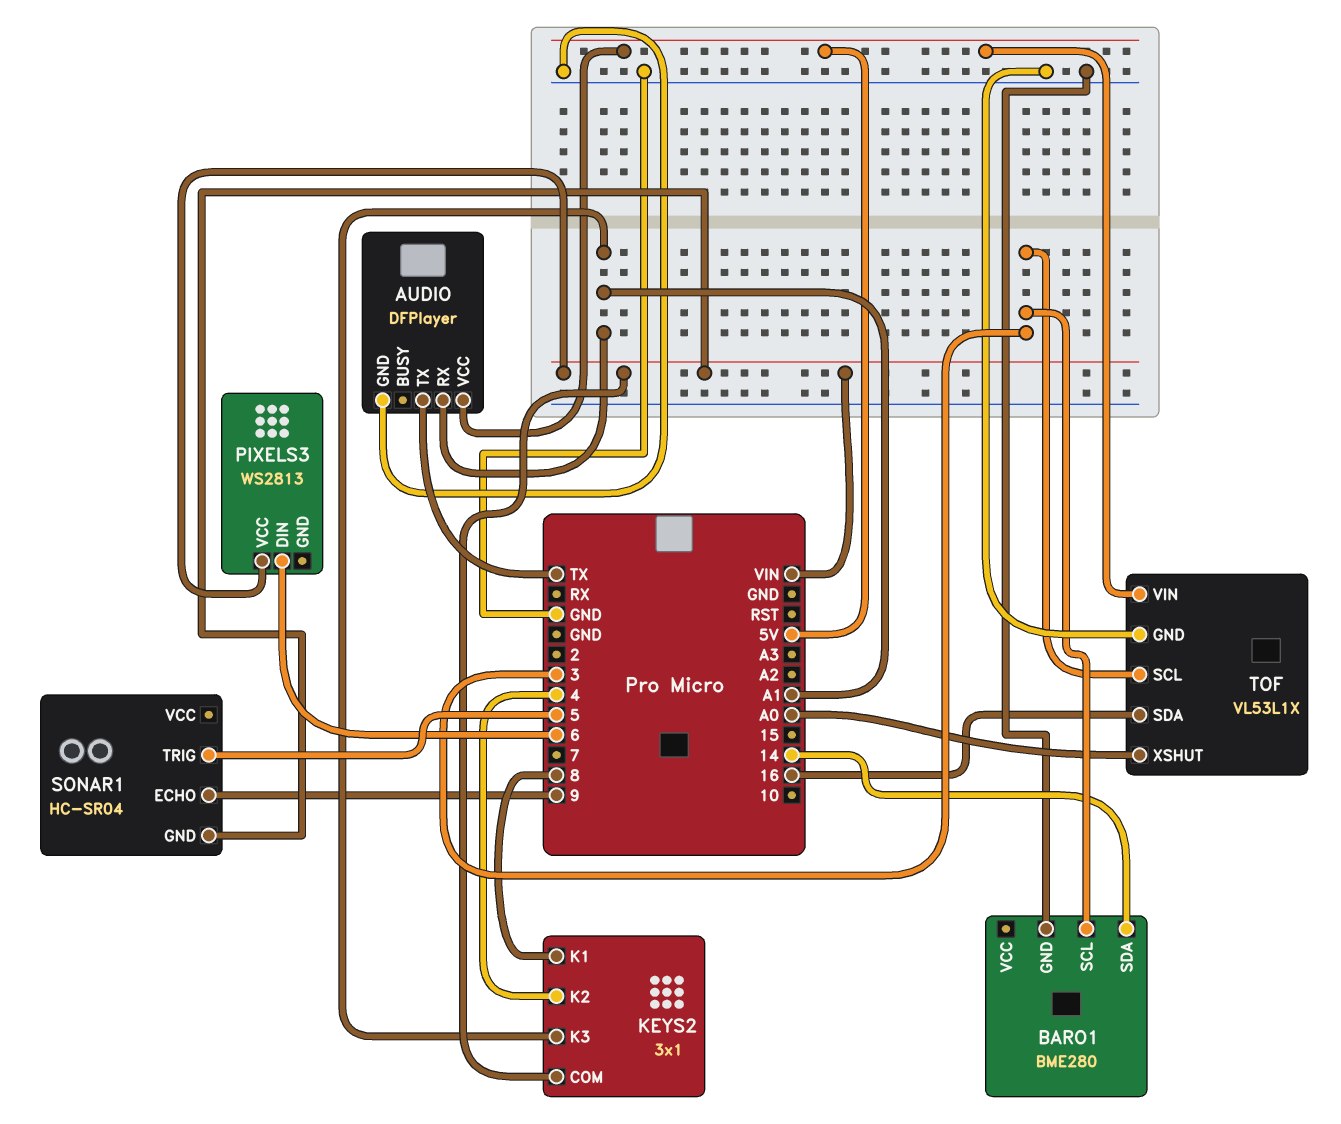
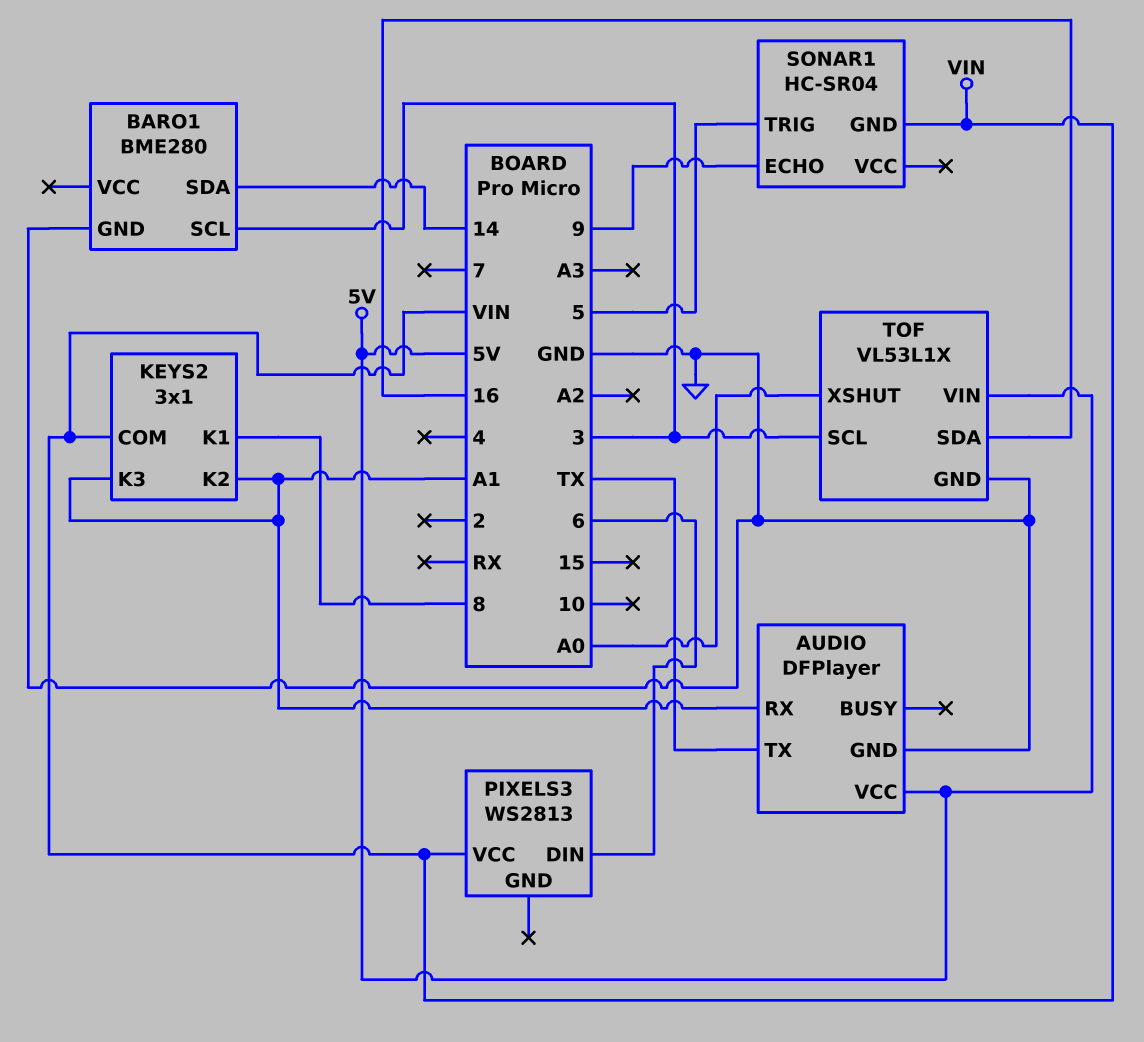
KEYS2 pin K2: 4 -> A1

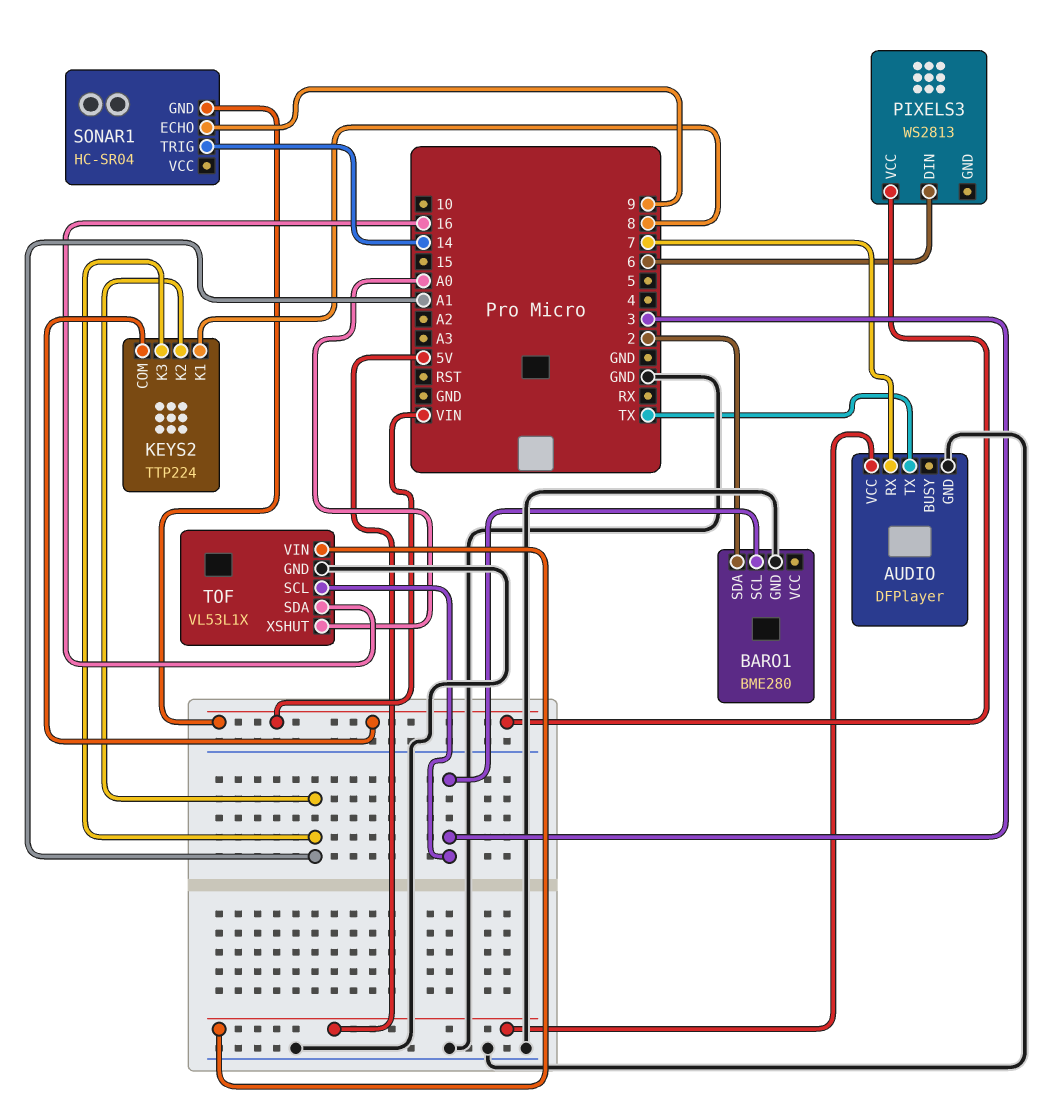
AUDIO pin RX: A1 -> 7
BARO1 pin SDA: 14 -> 2
KEYS2: 3x1 -> TTP224
SONAR1 pin TRIG: 5 -> 14

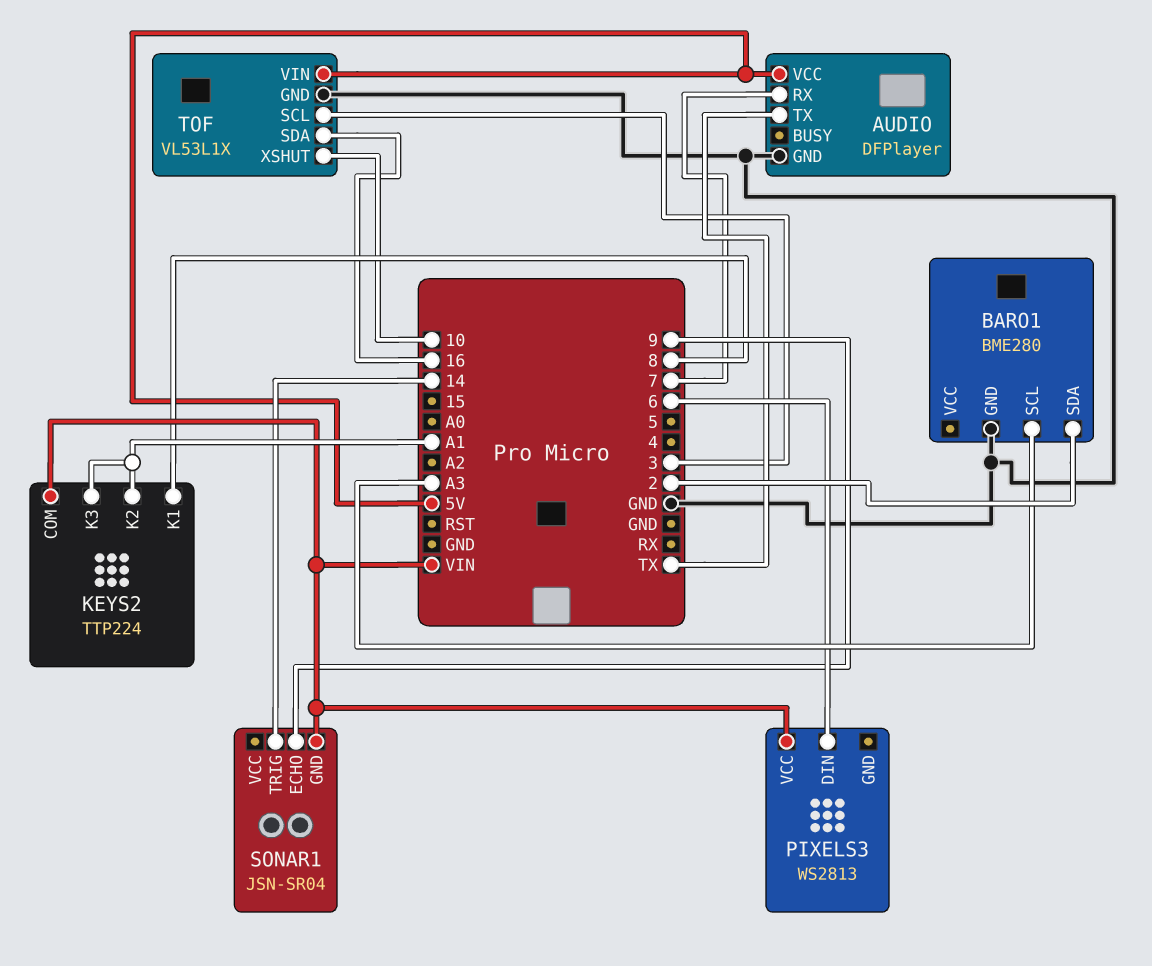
BARO1 pin SCL: 3 -> A3
SONAR1: HC-SR04 -> JSN-SR04
TOF pin XSHUT: A0 -> 10

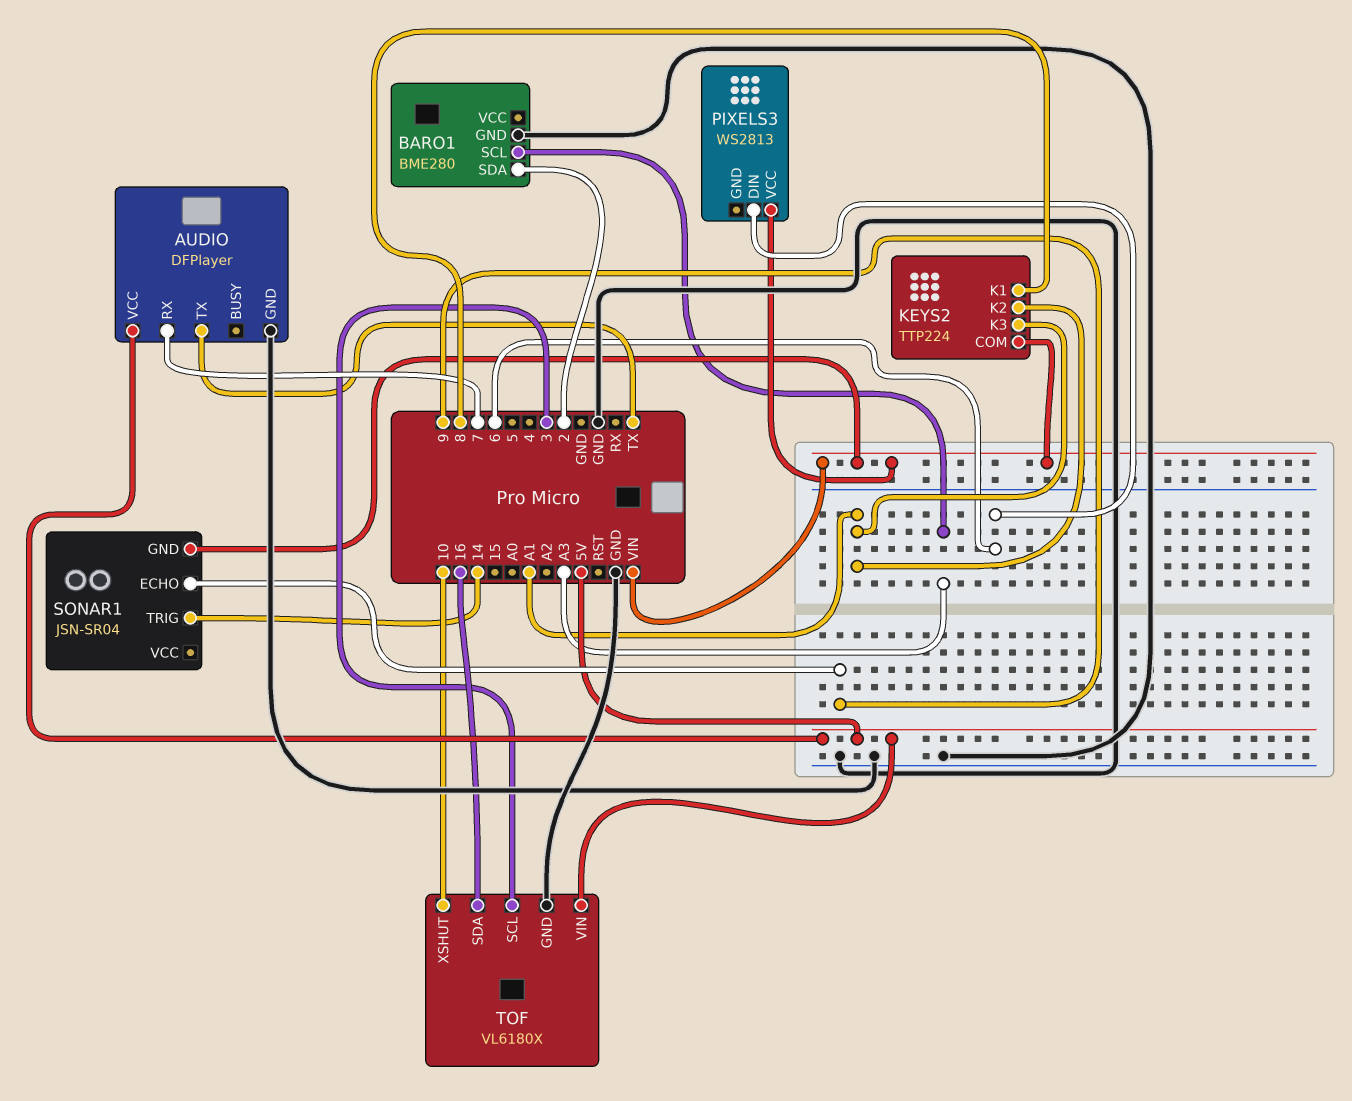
TOF: VL53L1X -> VL6180X

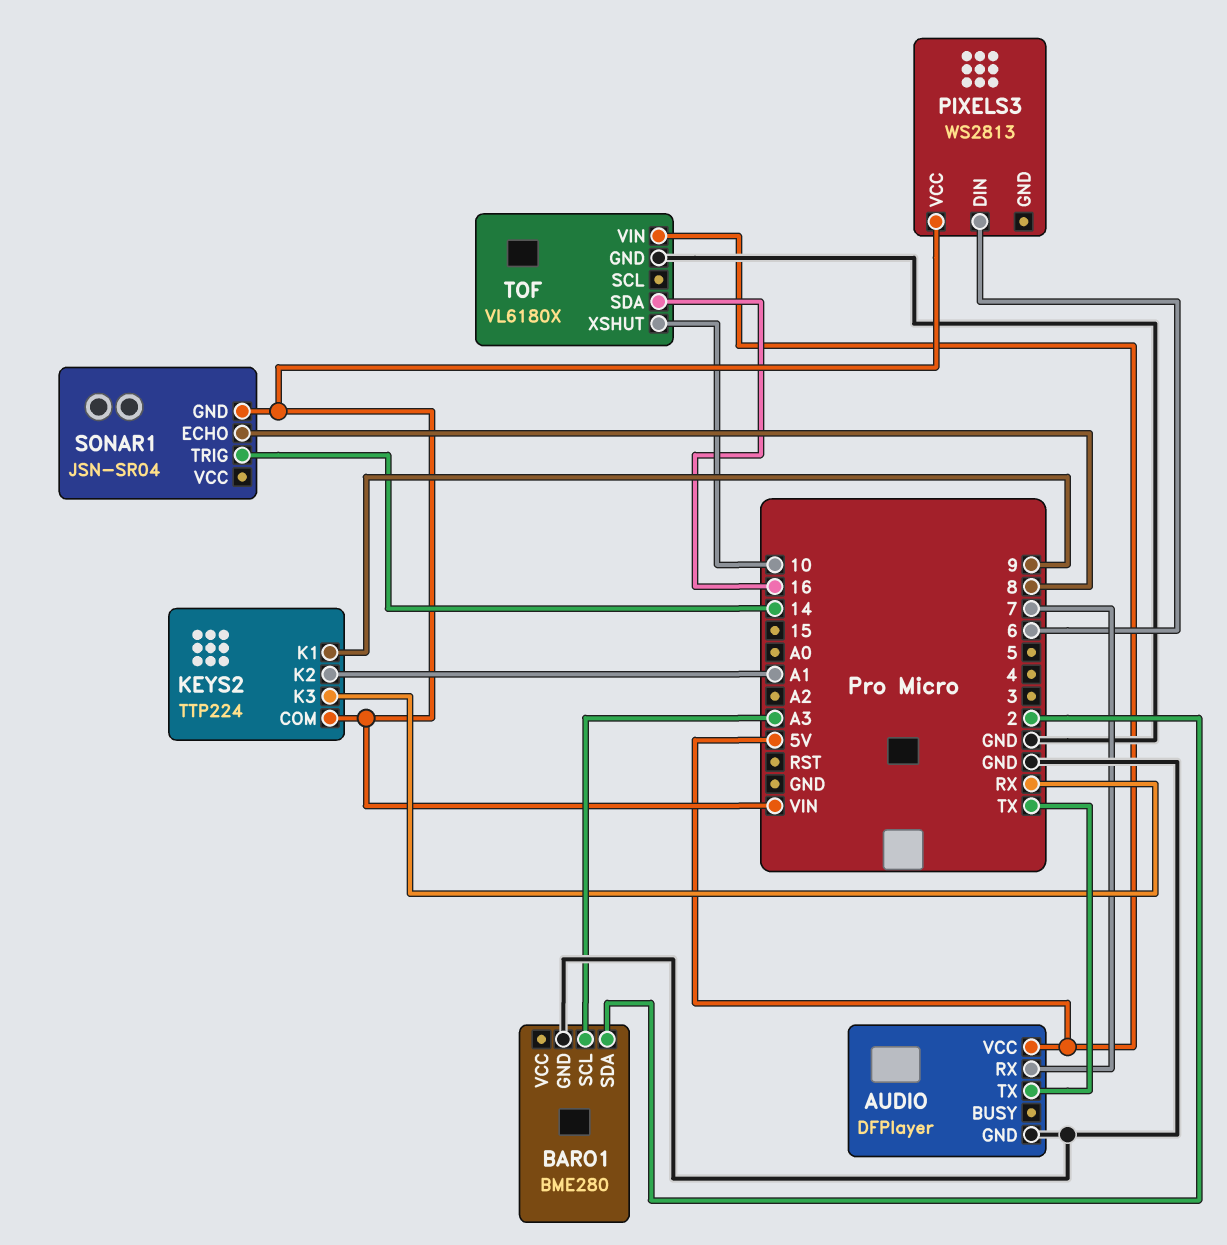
KEYS2 pin K1: 8 -> 9
KEYS2 pin K3: A1 -> RX
SONAR1 pin ECHO: 9 -> 8
TOF pin SCL: 3 -> none

